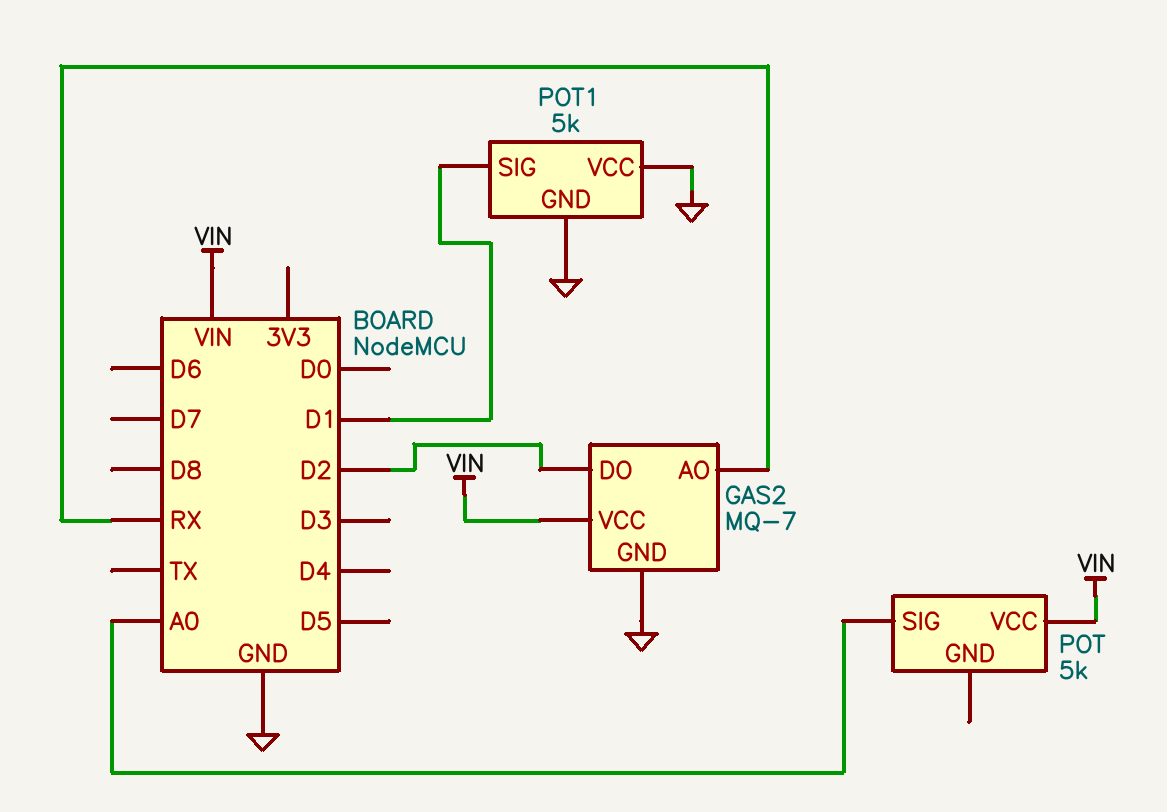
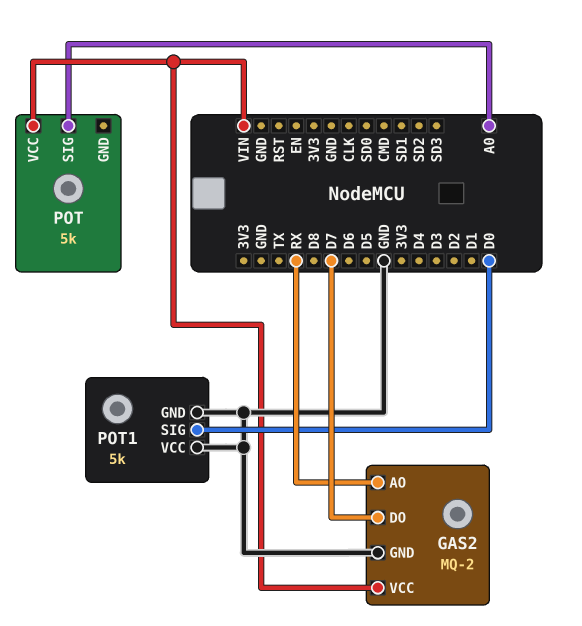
GAS2: MQ-7 -> MQ-2
GAS2 pin DO: D2 -> D7
POT1 pin SIG: D1 -> D0

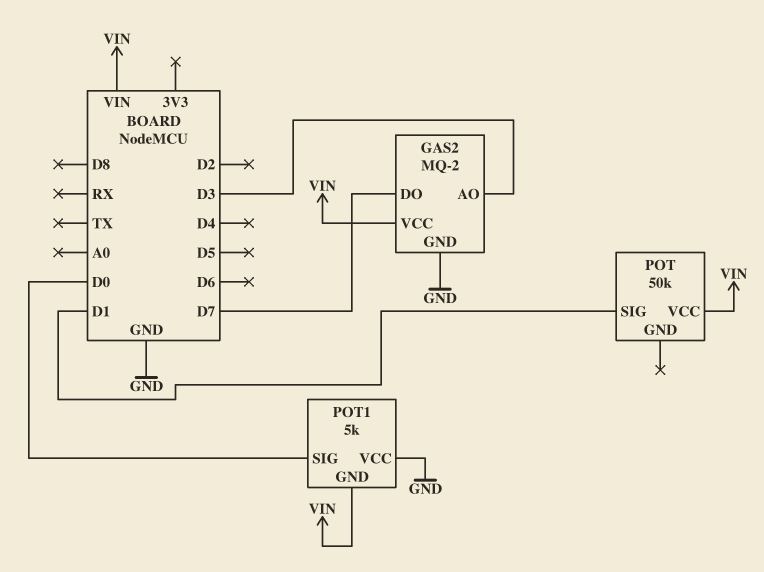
GAS2 pin AO: RX -> D3
POT: 5k -> 50k
POT pin SIG: A0 -> D1
POT1 pin GND: GND -> VIN

